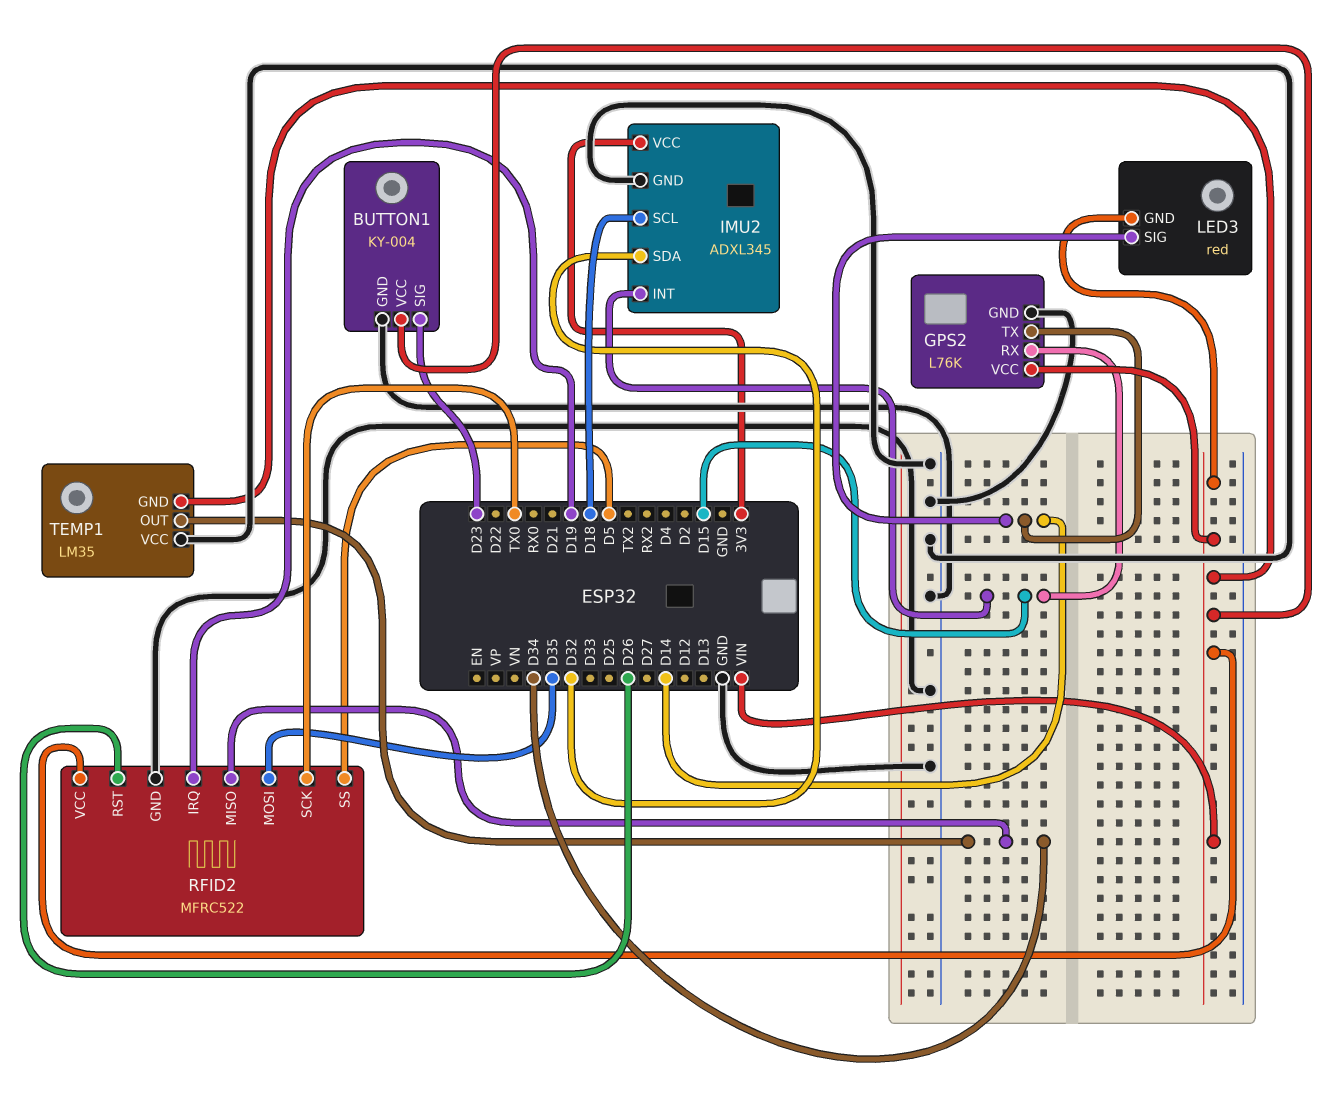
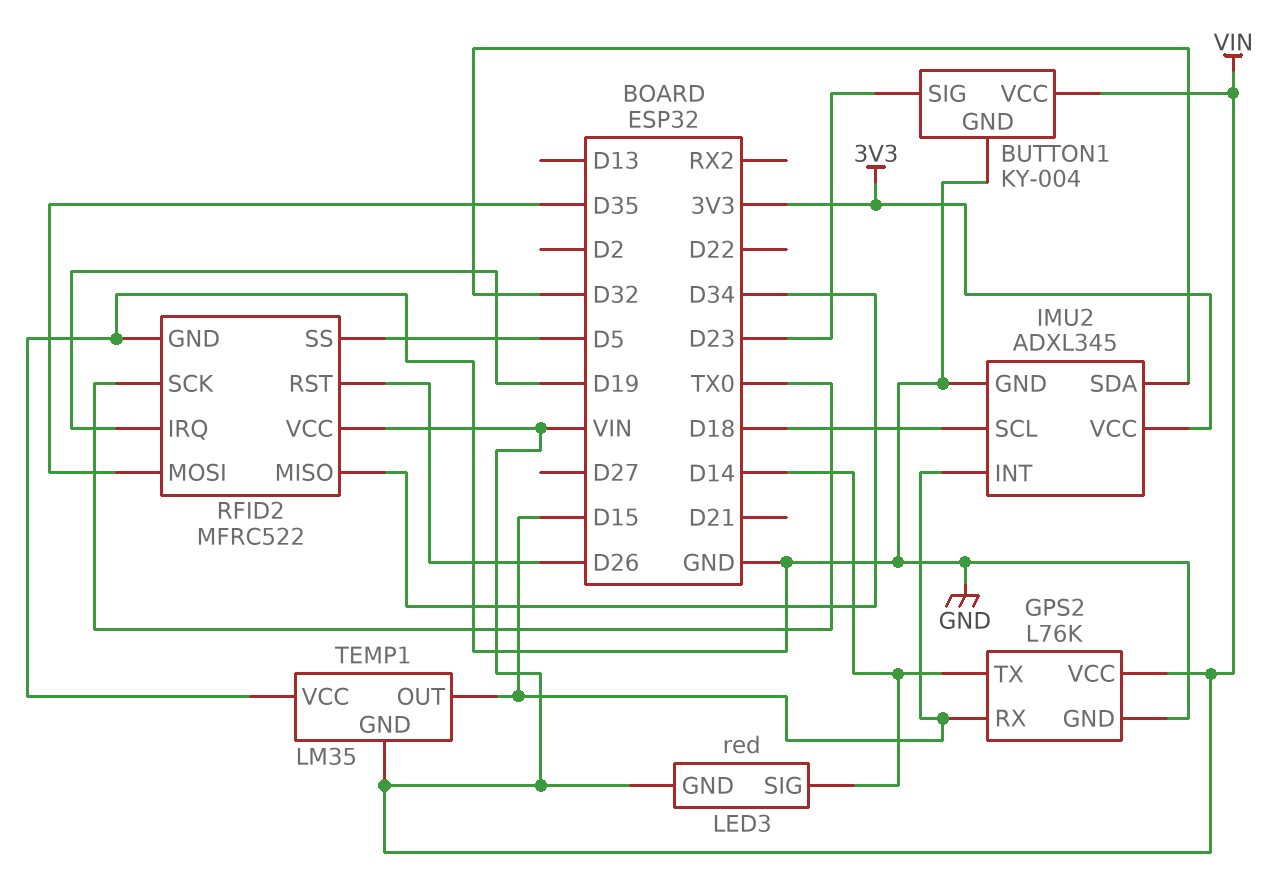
TEMP1 pin OUT: D34 -> D15

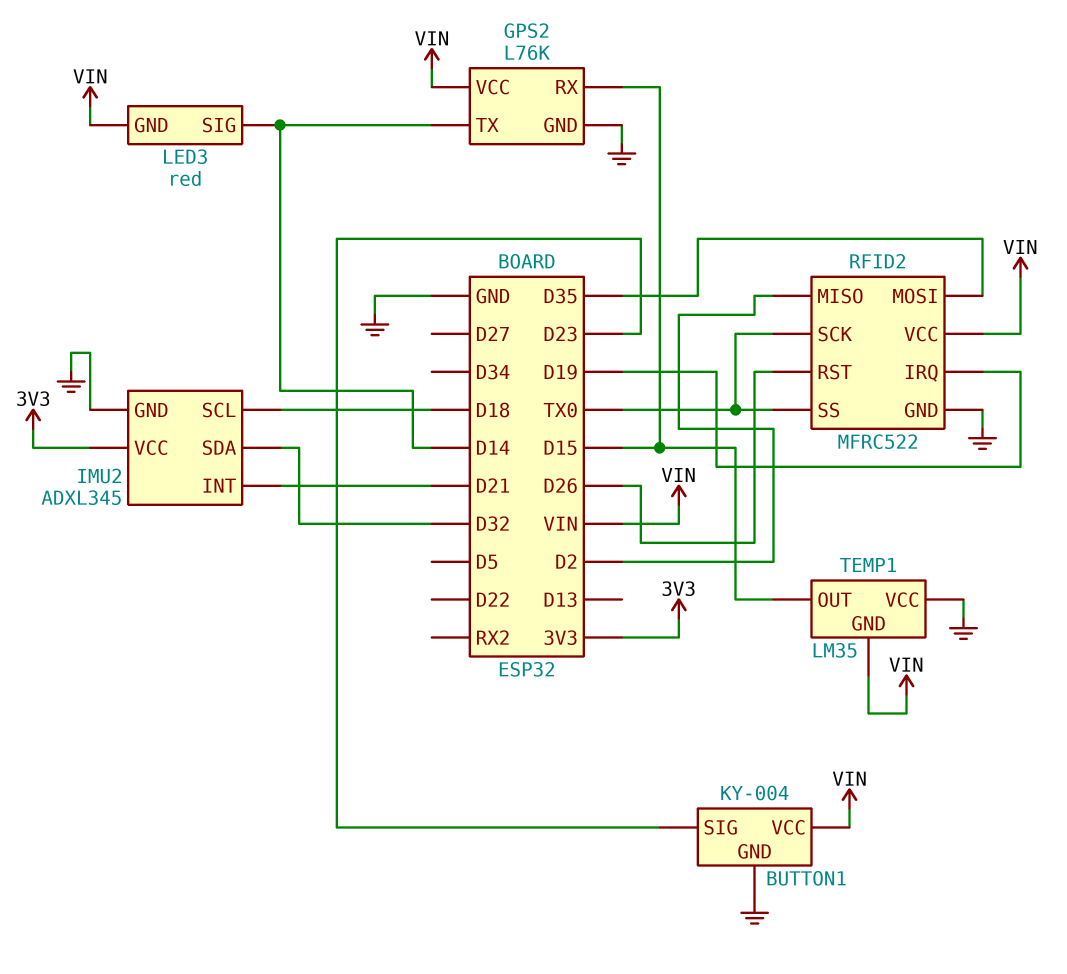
IMU2 pin INT: D15 -> D21
RFID2 pin MISO: D34 -> D2
RFID2 pin SS: D5 -> TX0

